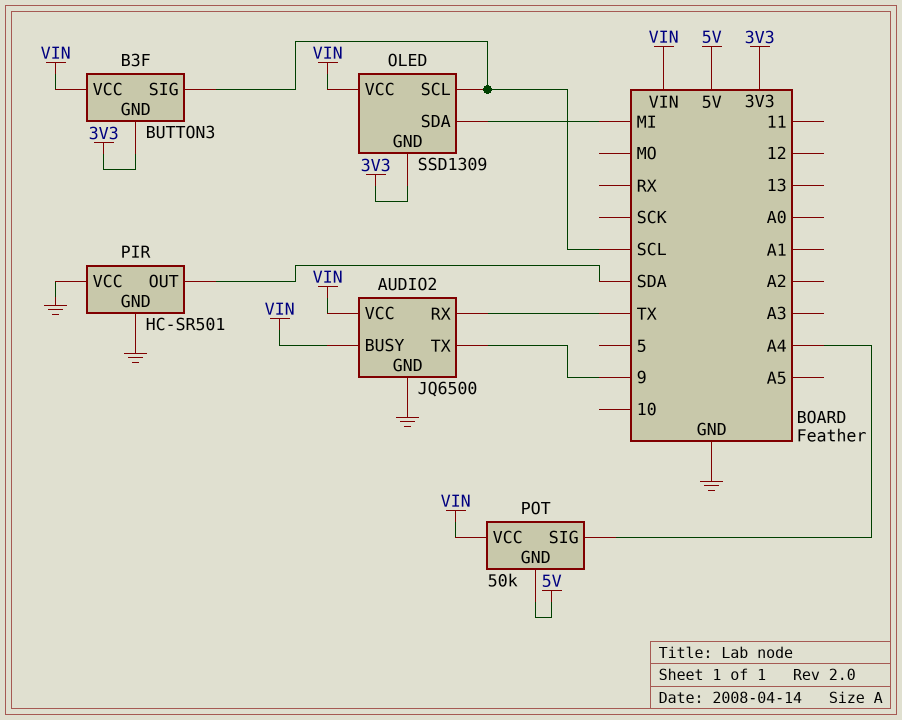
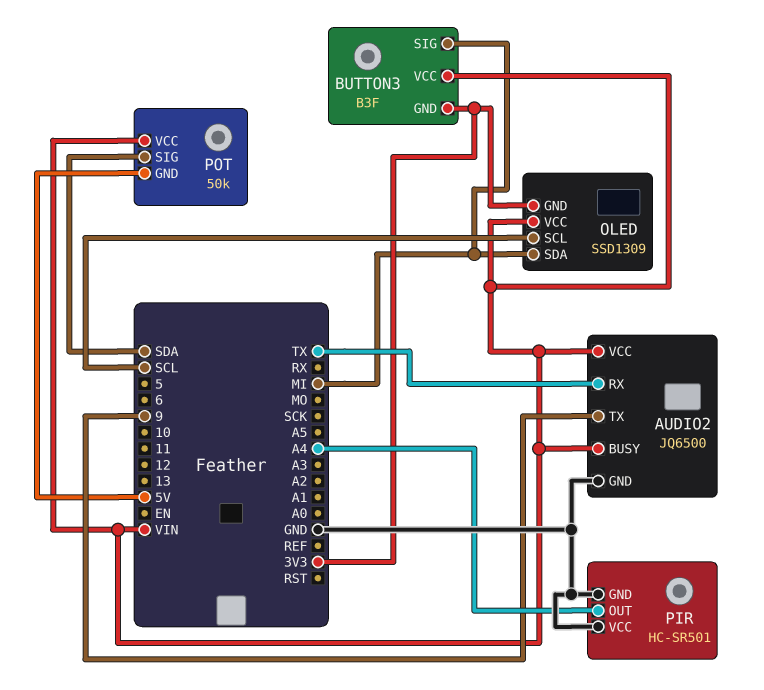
BUTTON3 pin SIG: SCL -> MI
PIR pin OUT: SDA -> A4
POT pin SIG: A4 -> SDA

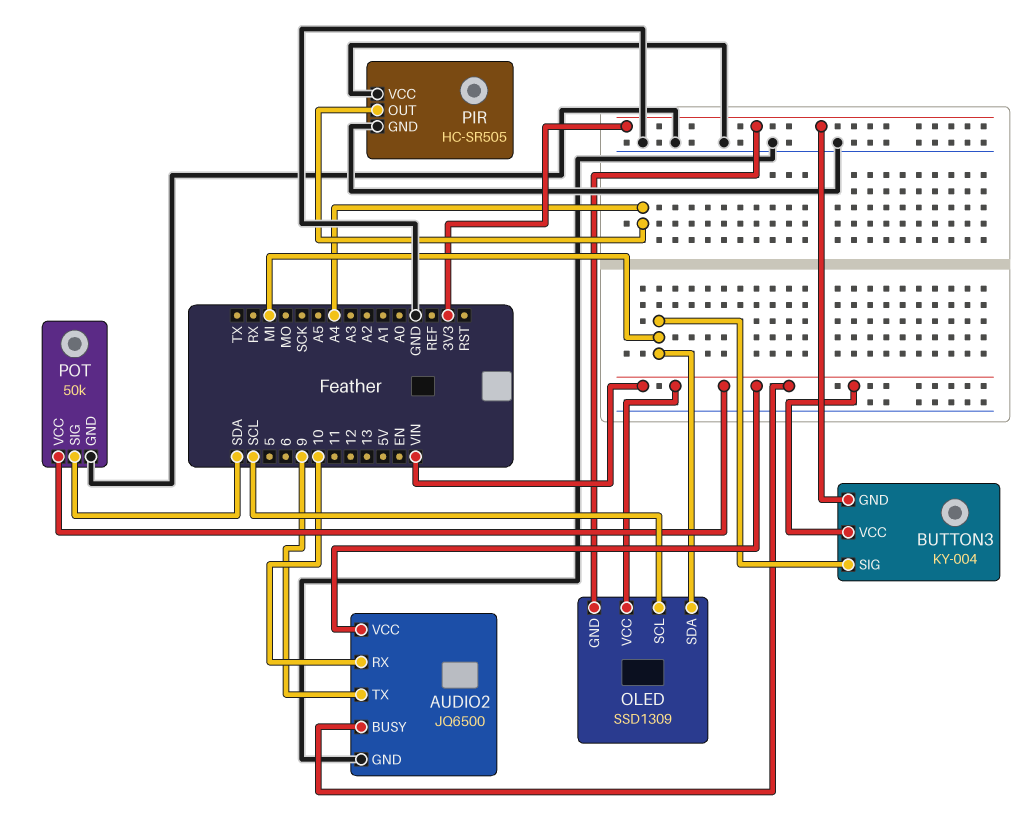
AUDIO2 pin RX: TX -> 10
BUTTON3: B3F -> KY-004
PIR: HC-SR501 -> HC-SR505
POT pin GND: 5V -> GND

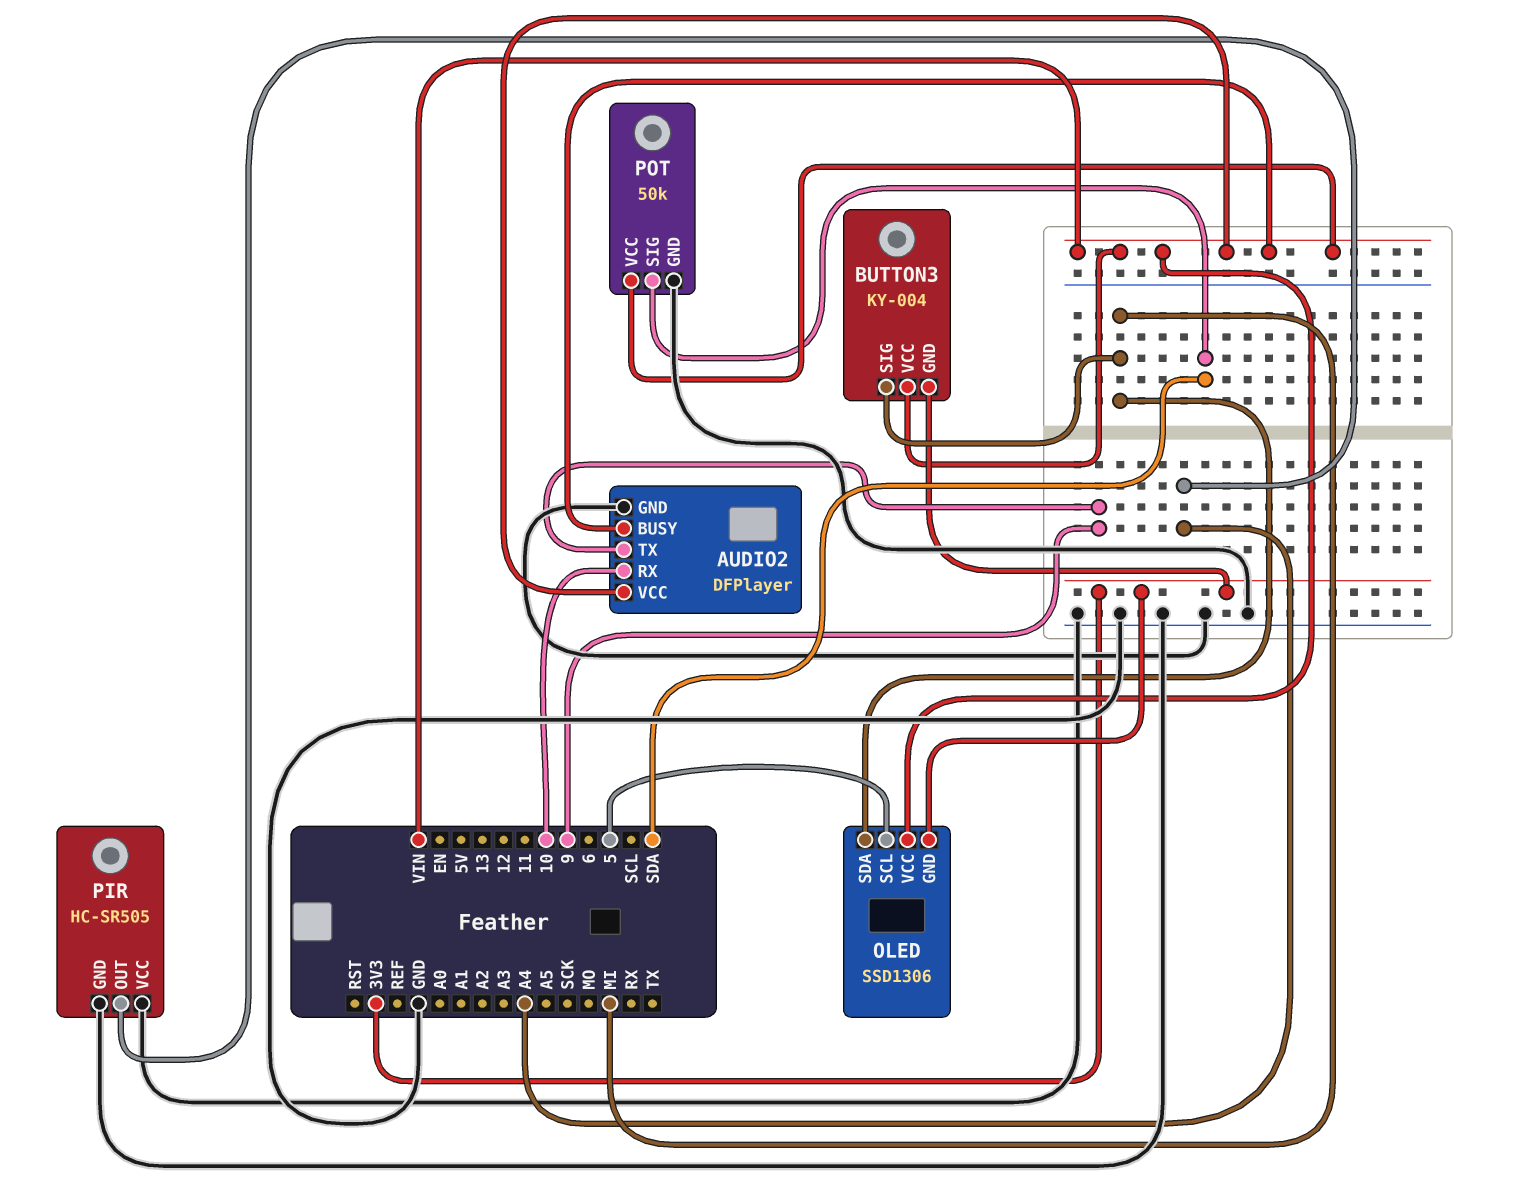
AUDIO2: JQ6500 -> DFPlayer
OLED: SSD1309 -> SSD1306
OLED pin SCL: SCL -> 5

